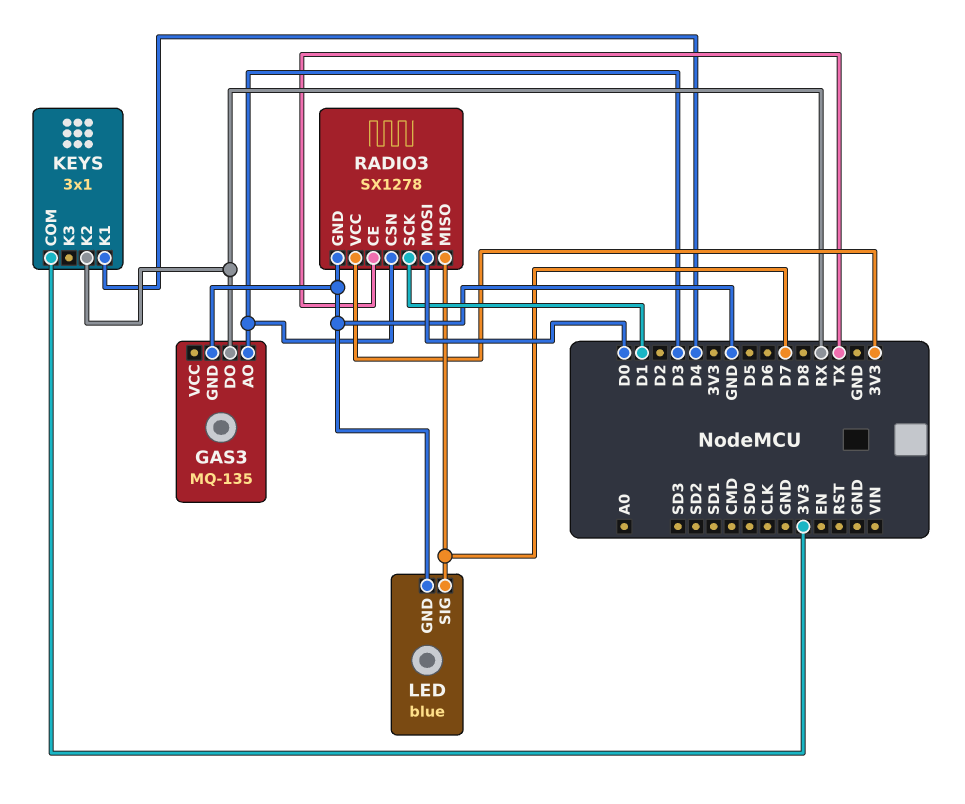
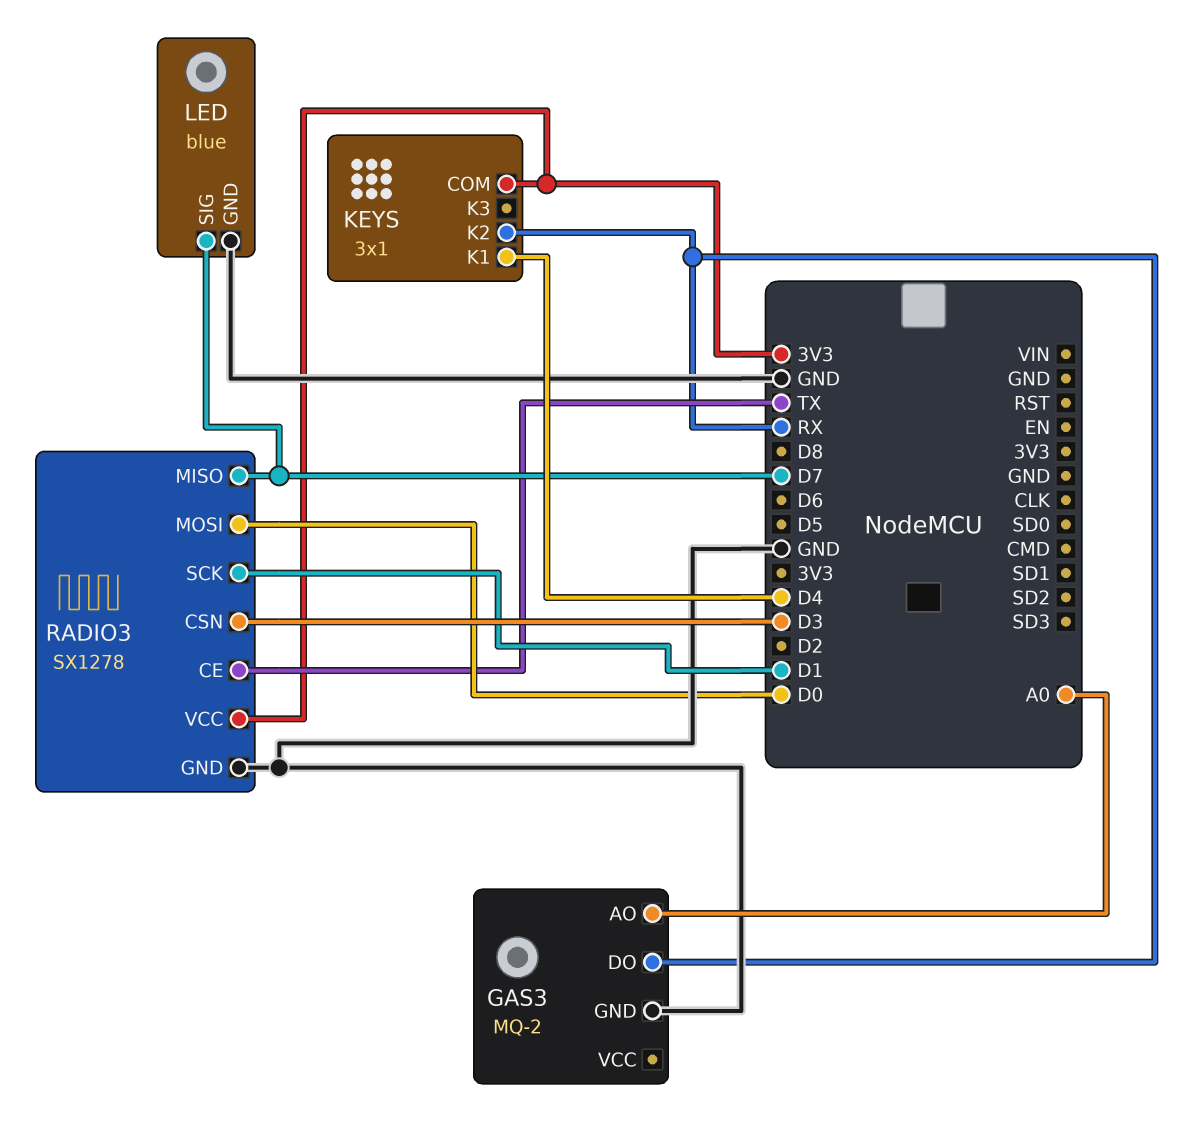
GAS3: MQ-135 -> MQ-2
GAS3 pin AO: D3 -> A0

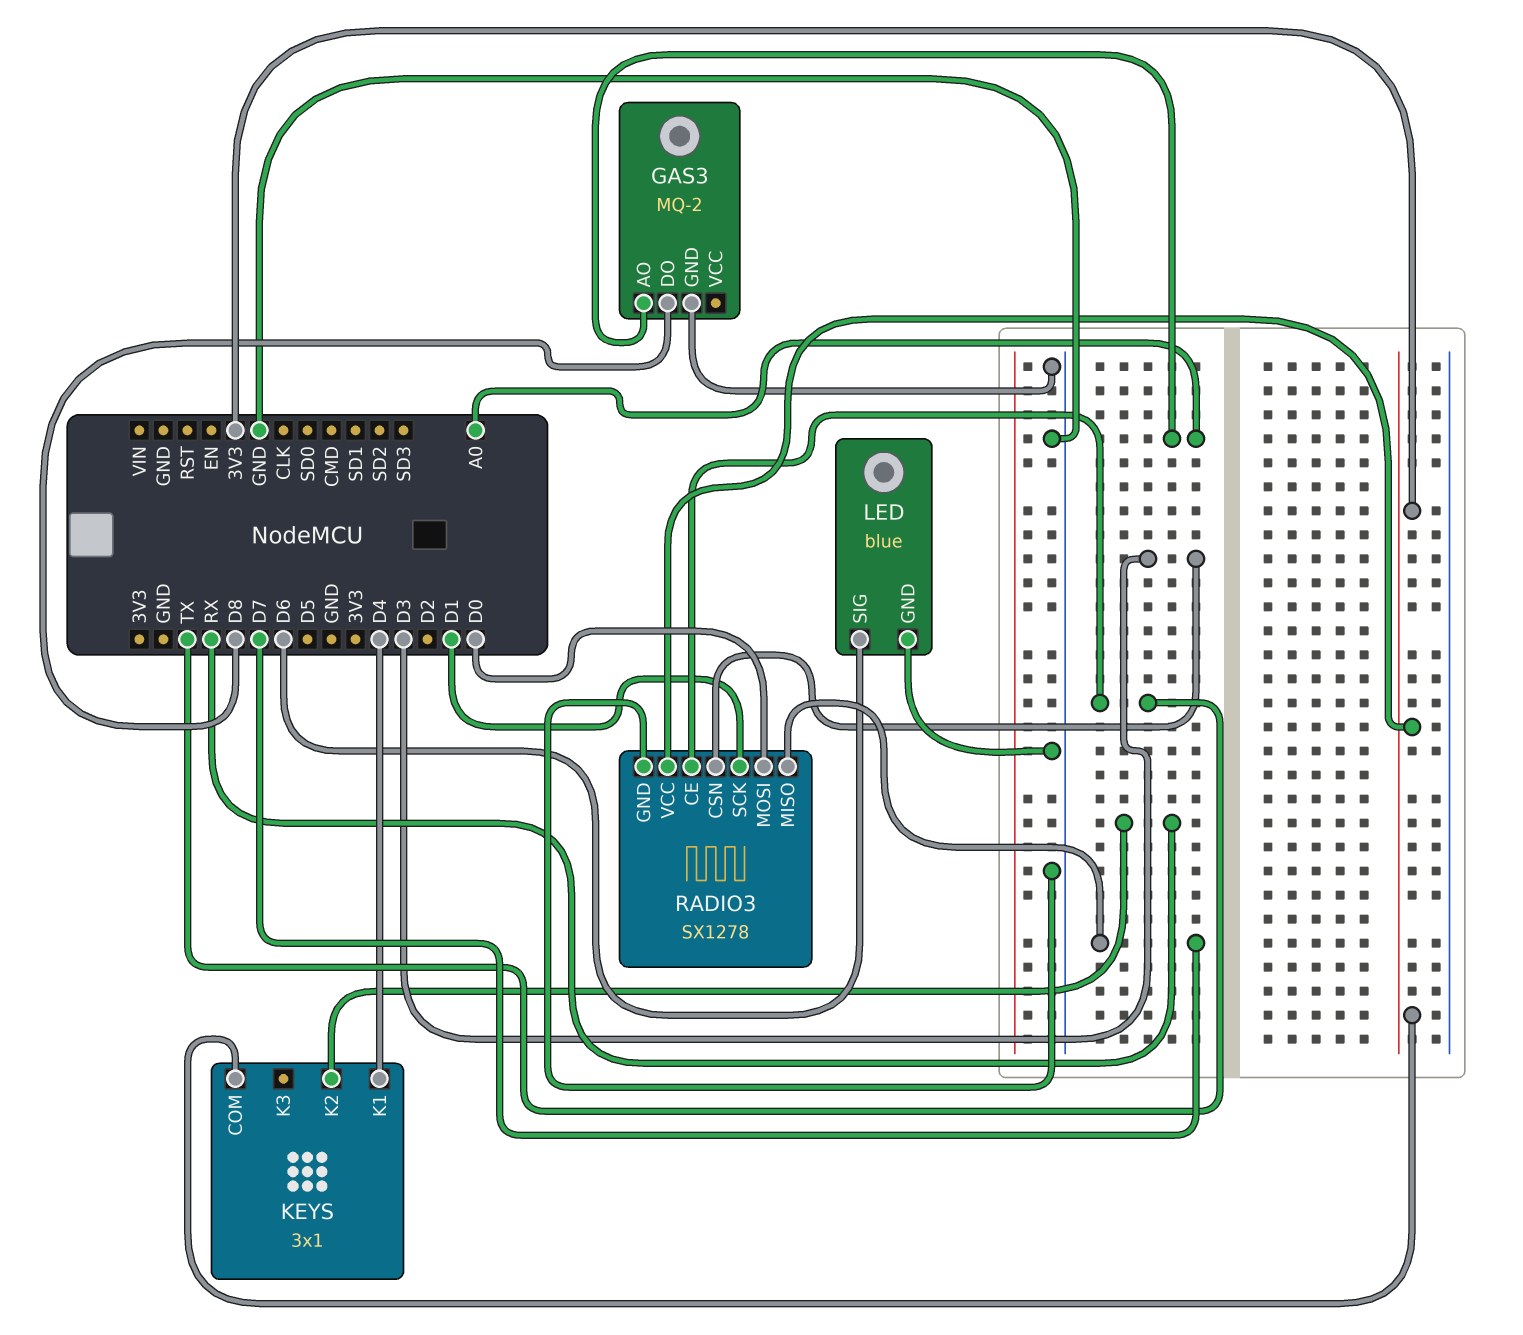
GAS3 pin DO: RX -> D8
LED pin SIG: D7 -> D6

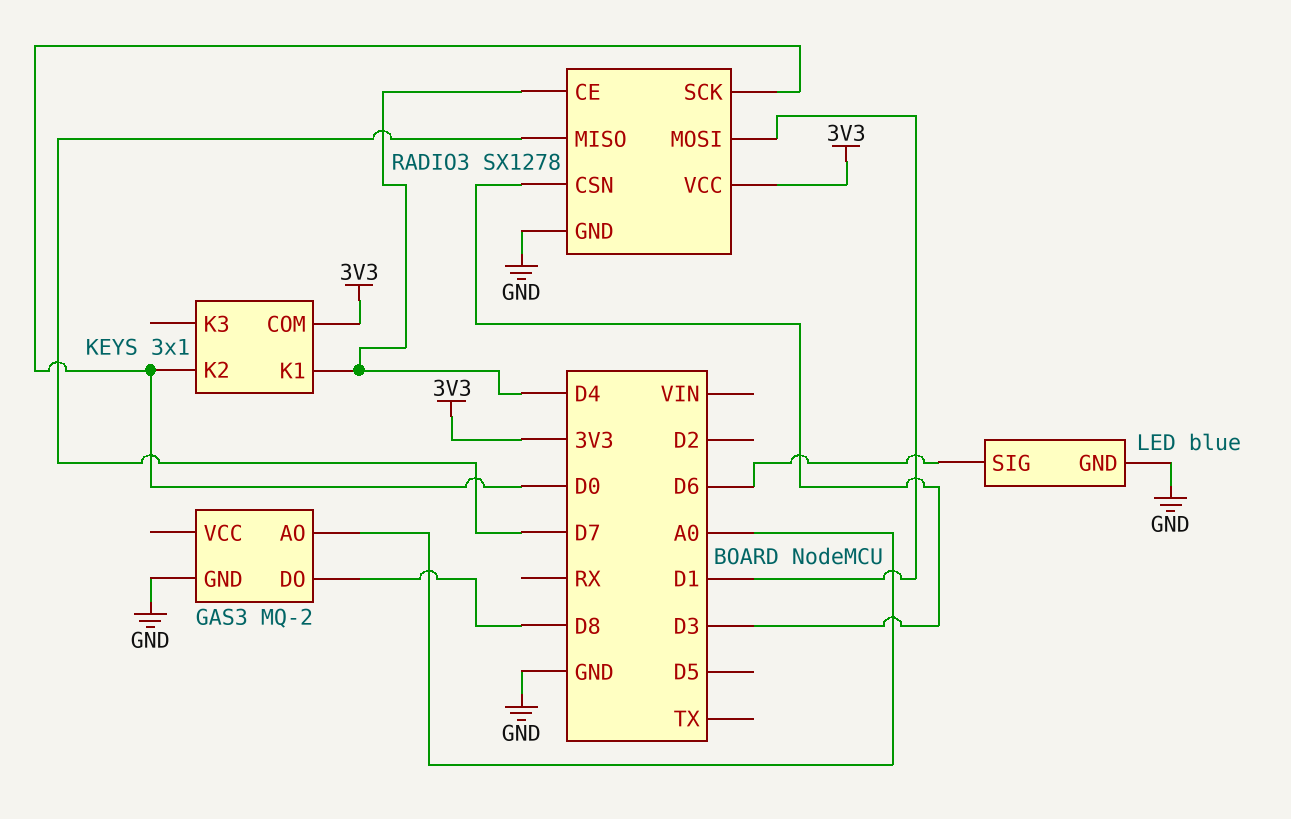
KEYS pin K2: RX -> D0
RADIO3 pin CE: TX -> D4
RADIO3 pin MOSI: D0 -> D1
RADIO3 pin SCK: D1 -> D0

